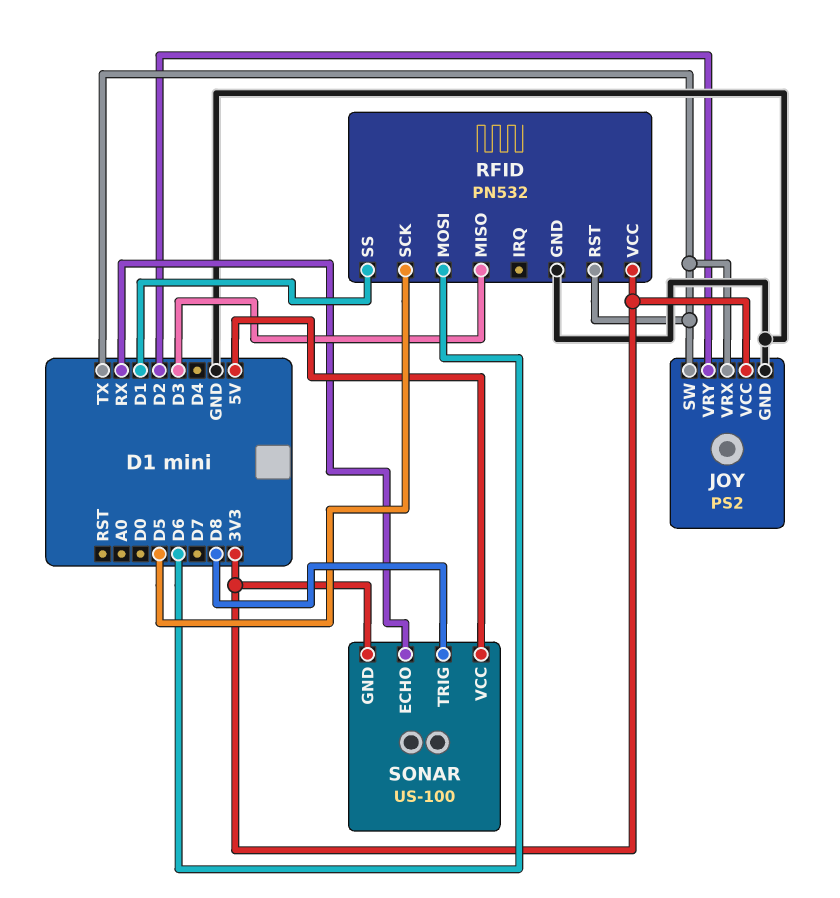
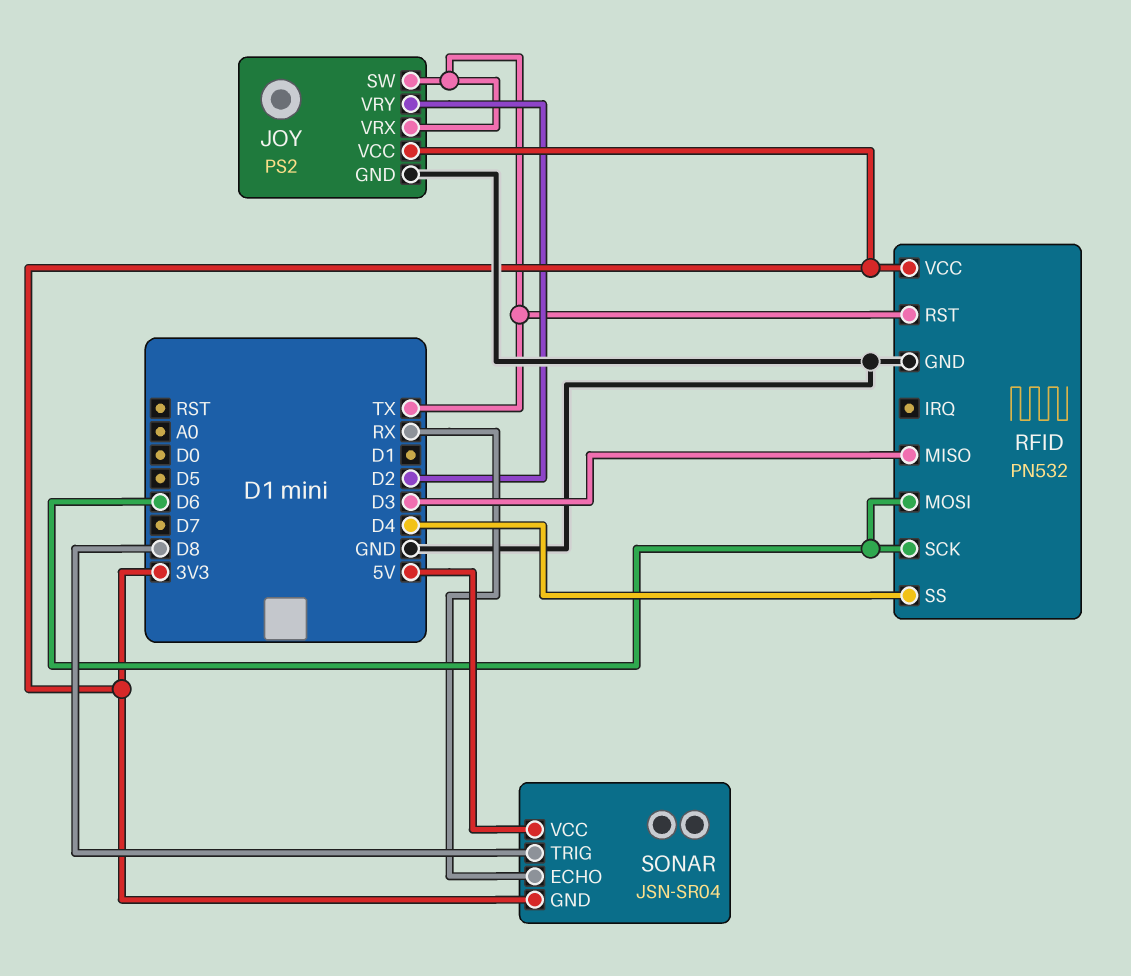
RFID pin SCK: D5 -> D6
RFID pin SS: D1 -> D4
SONAR: US-100 -> JSN-SR04

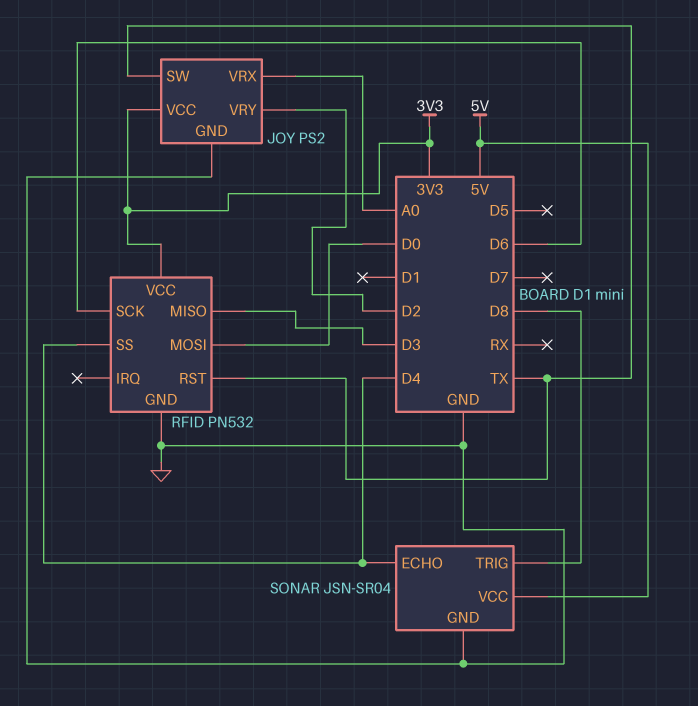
JOY pin VRX: TX -> A0
RFID pin MOSI: D6 -> D0
SONAR pin ECHO: RX -> D4
SONAR pin GND: 3V3 -> GND

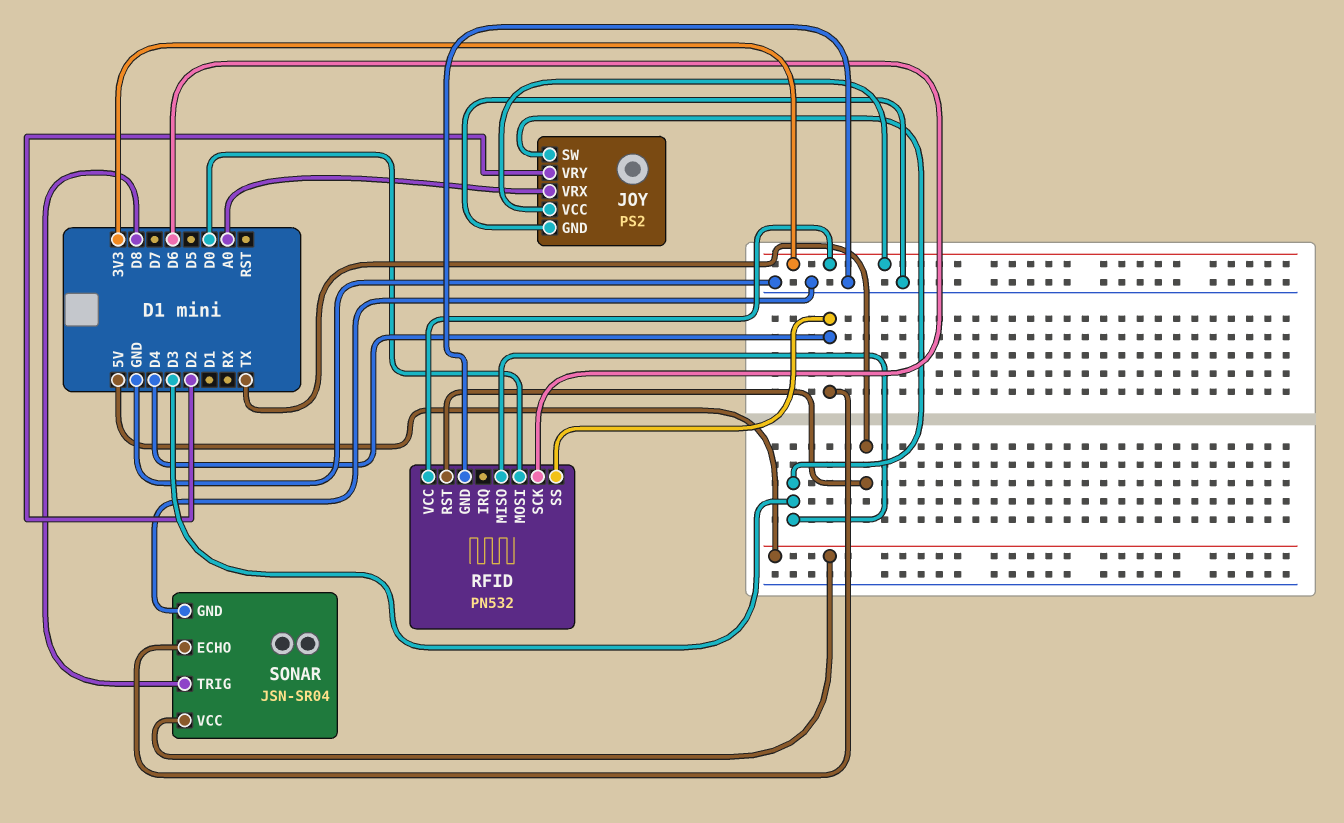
JOY pin SW: TX -> D3

